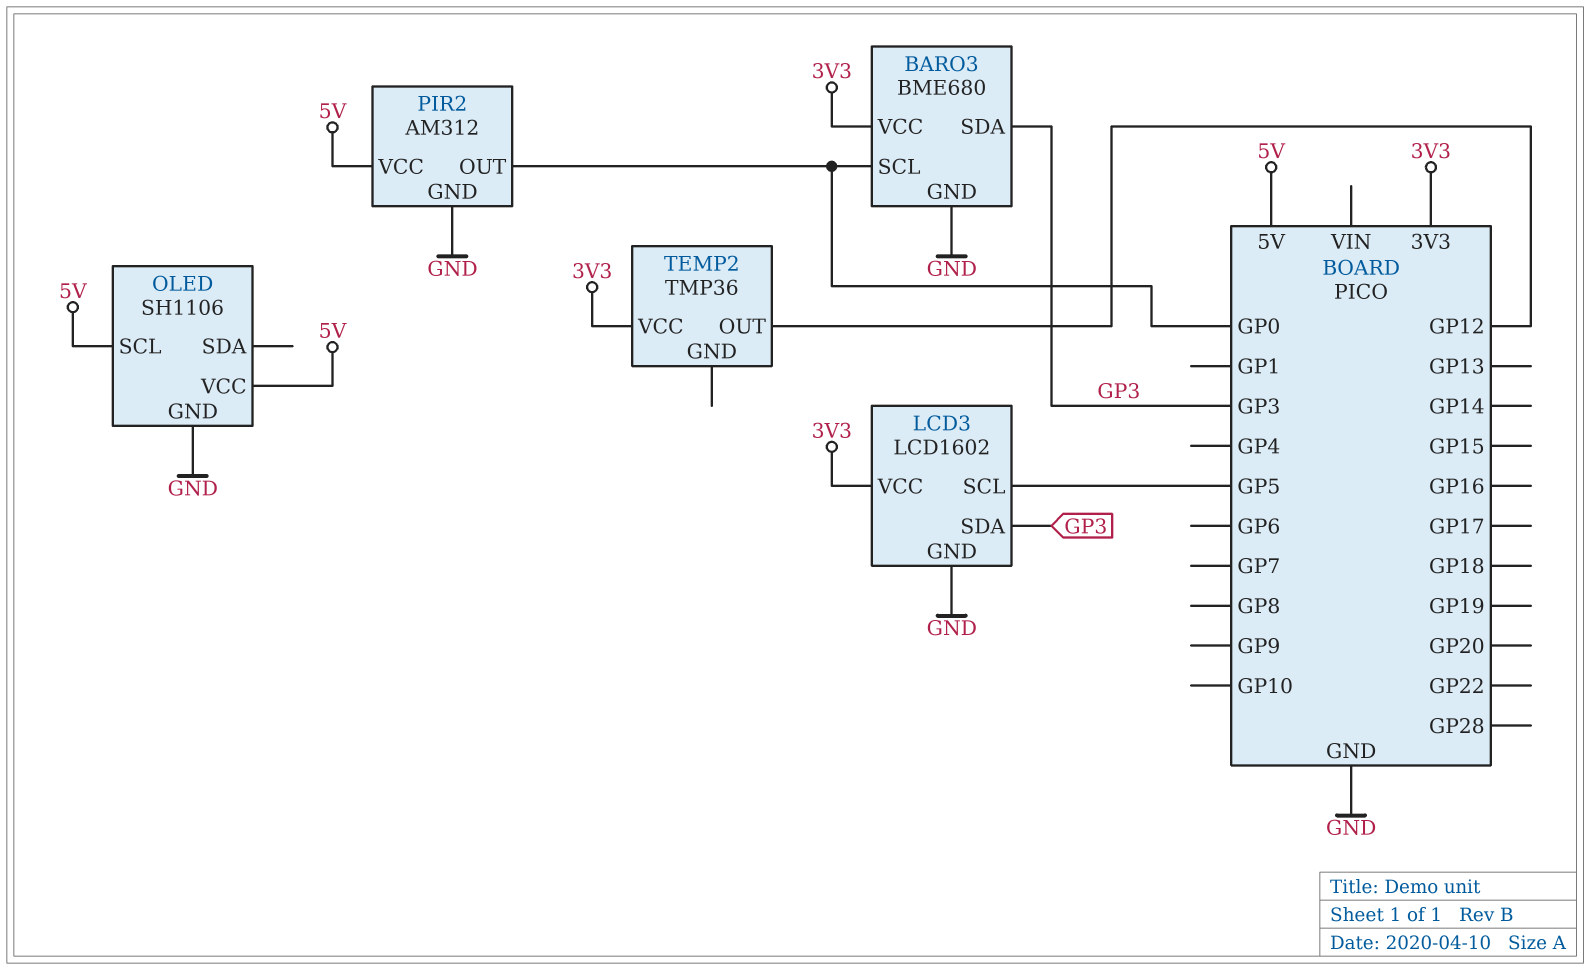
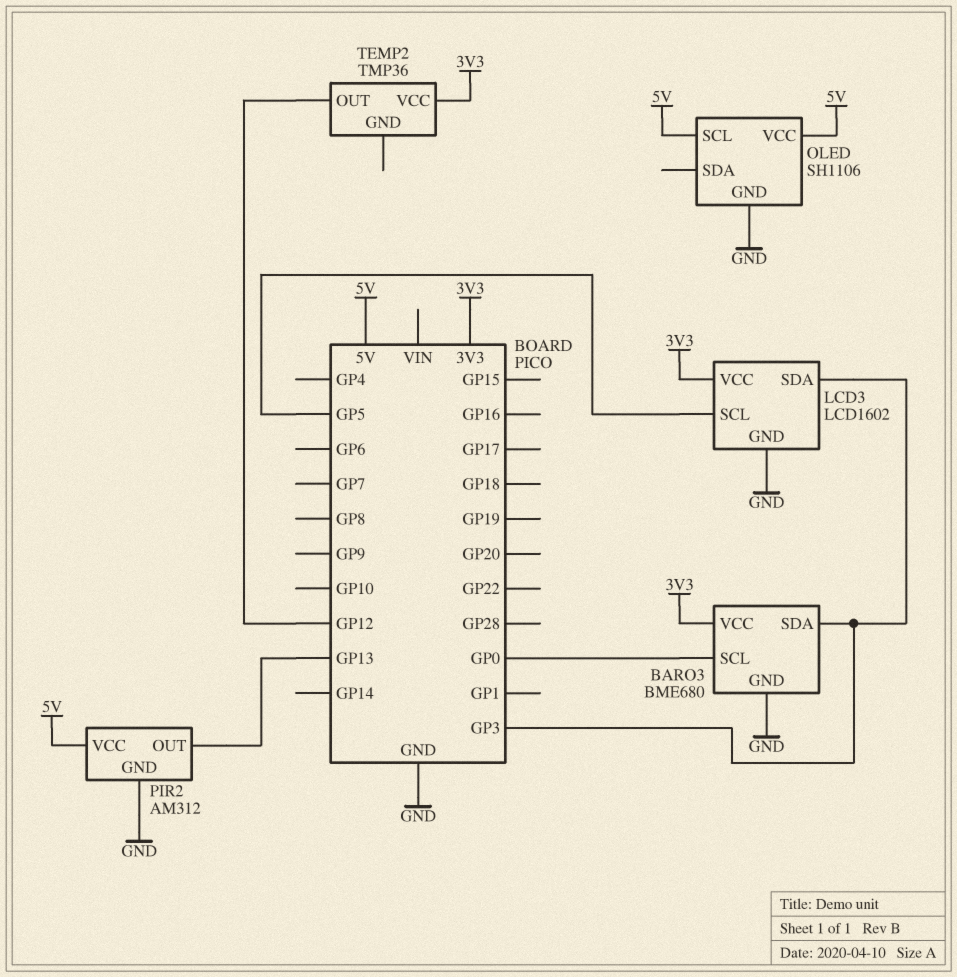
PIR2 pin OUT: GP0 -> GP13

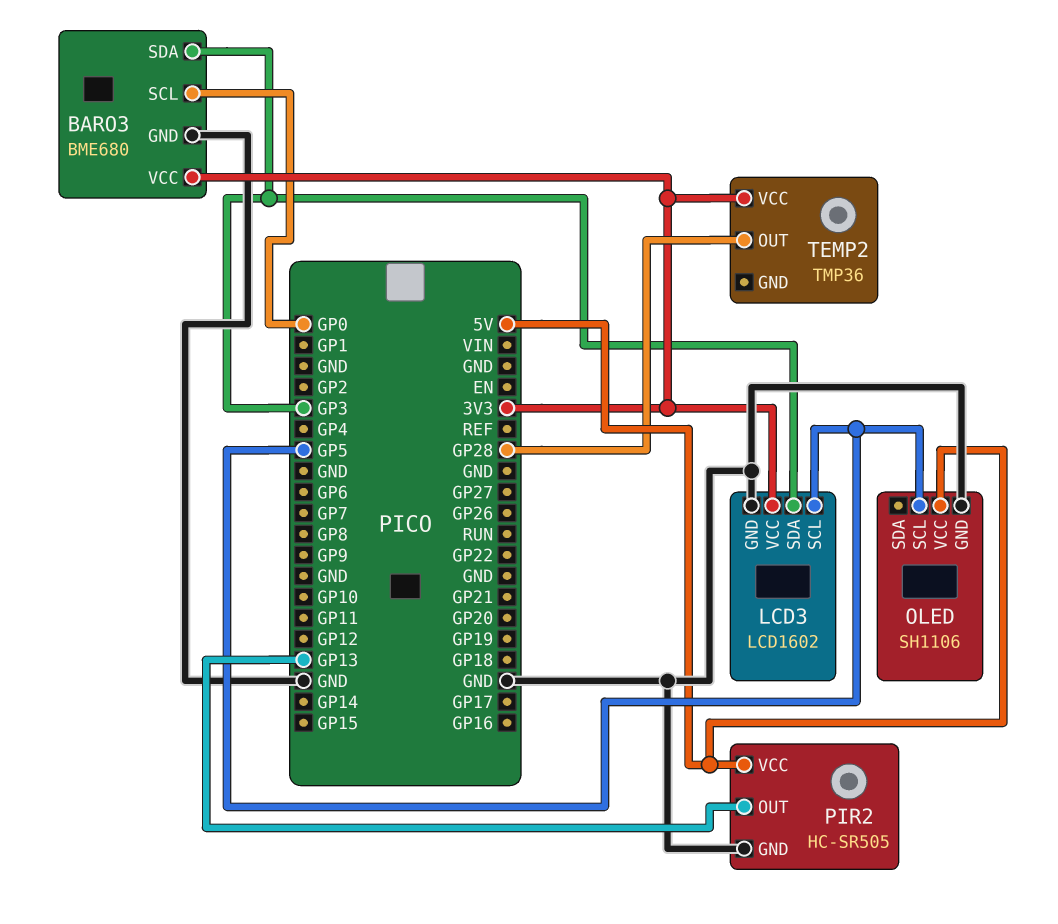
OLED pin SCL: 5V -> GP5
PIR2: AM312 -> HC-SR505
TEMP2 pin OUT: GP12 -> GP28

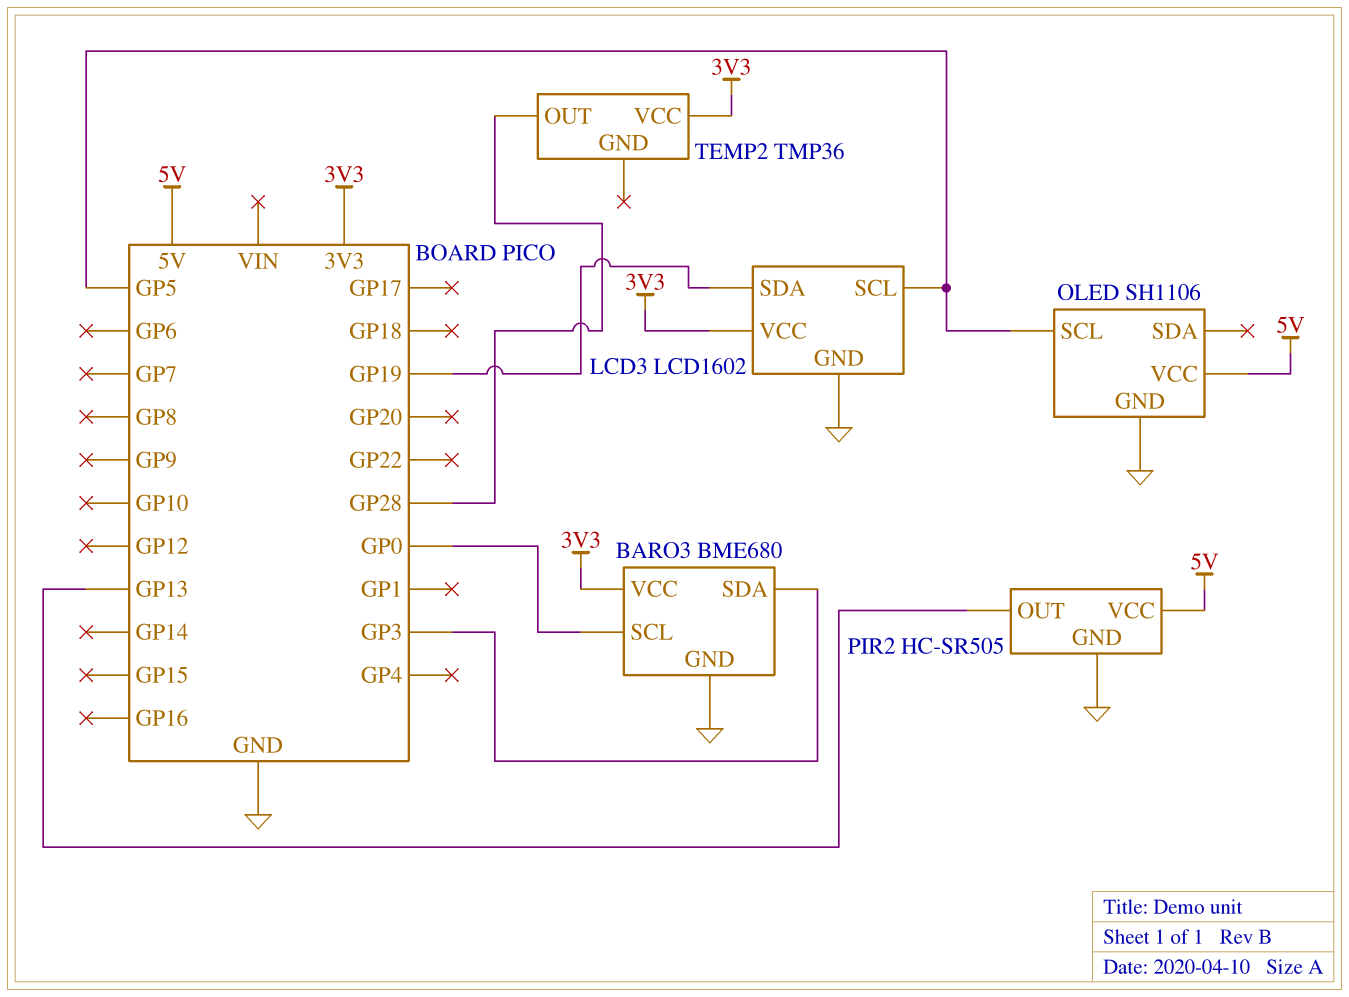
LCD3 pin SDA: GP3 -> GP19

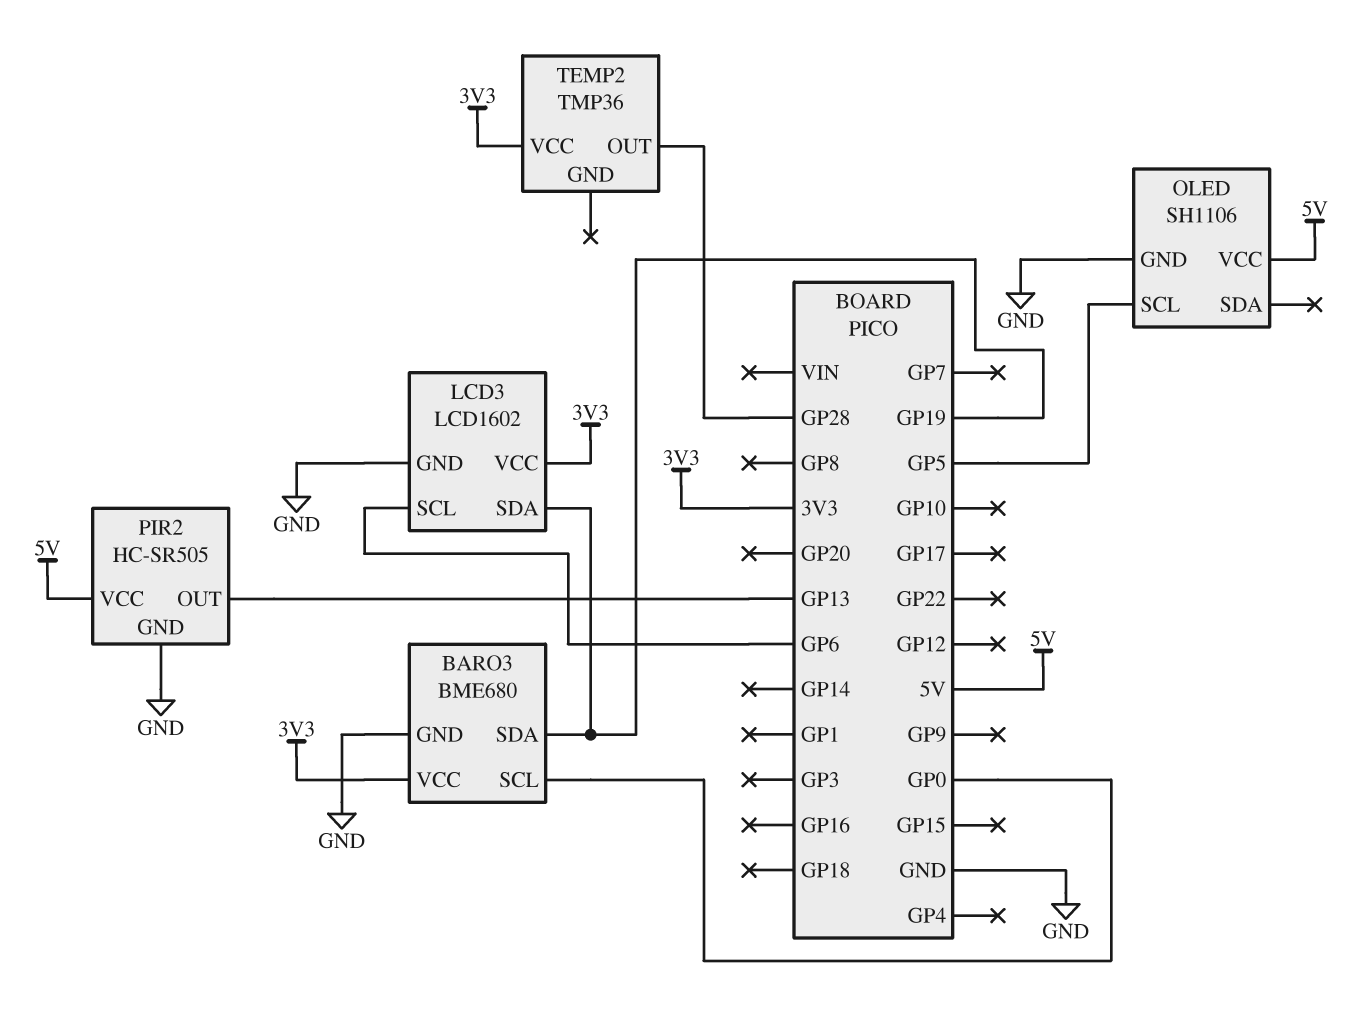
BARO3 pin SDA: GP3 -> GP19
LCD3 pin SCL: GP5 -> GP6

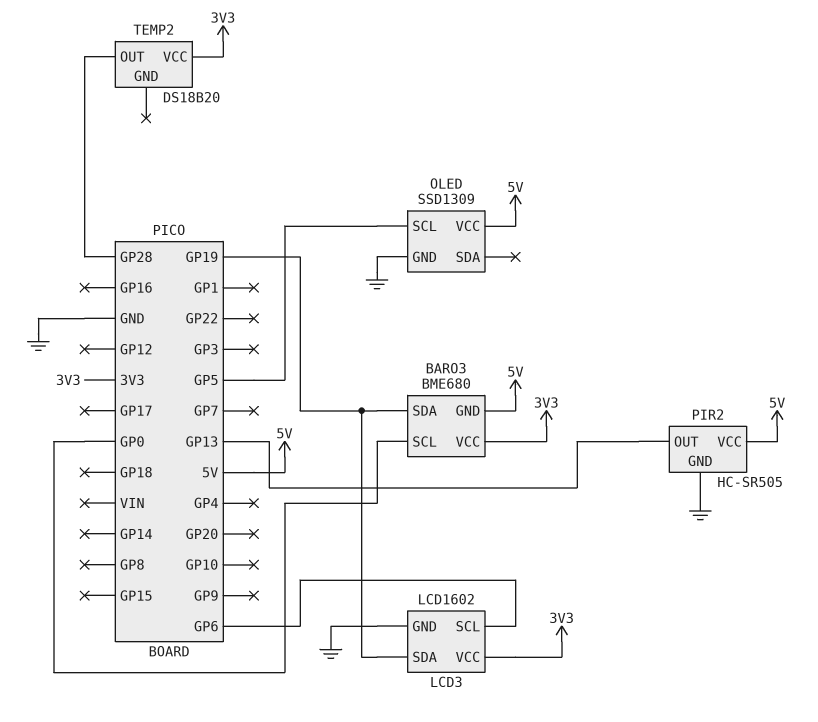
BARO3 pin GND: GND -> 5V
OLED: SH1106 -> SSD1309
TEMP2: TMP36 -> DS18B20

